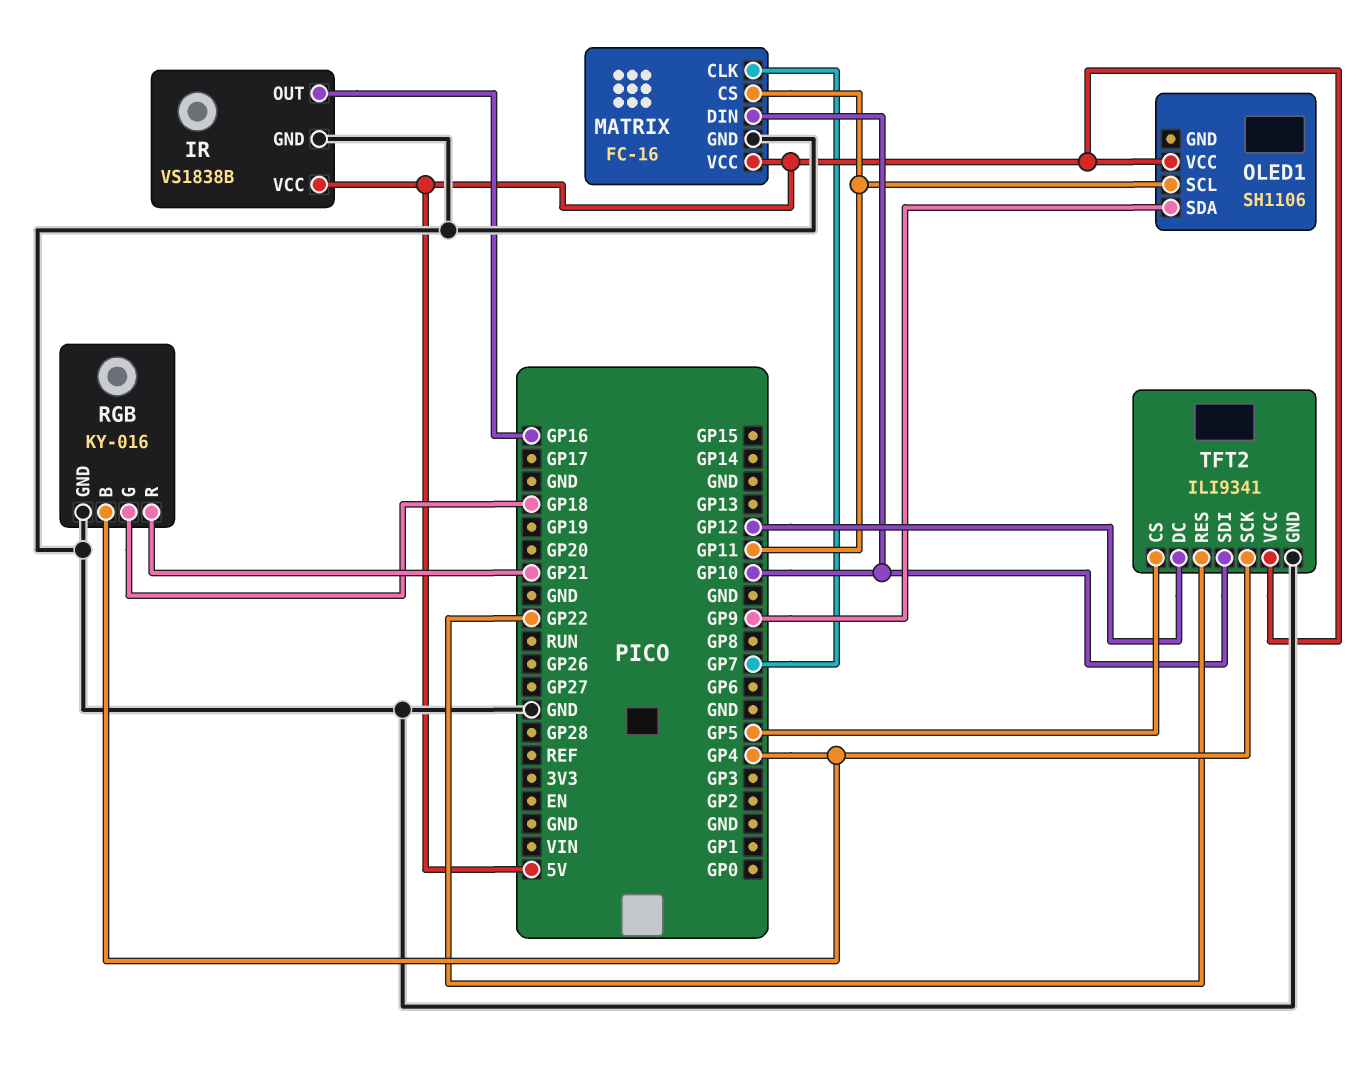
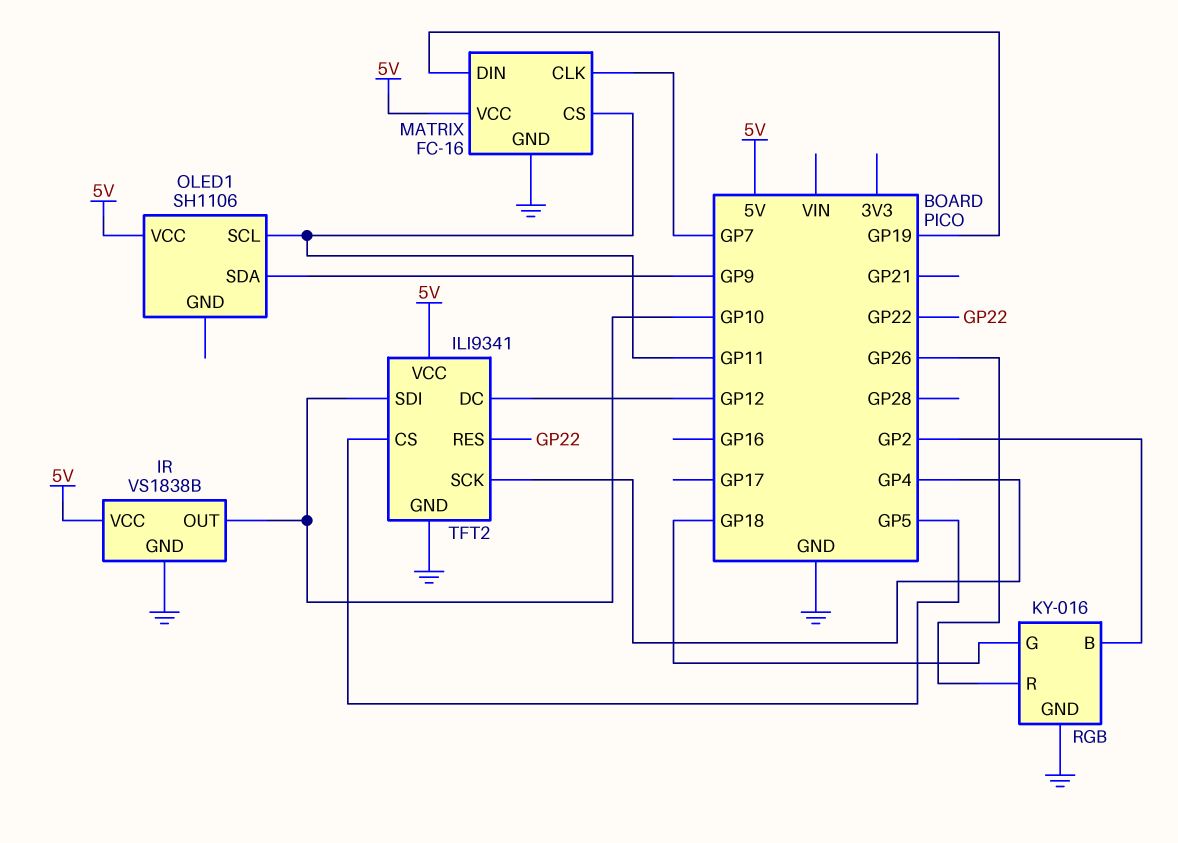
IR pin OUT: GP16 -> GP10
MATRIX pin DIN: GP10 -> GP19
RGB pin B: GP4 -> GP2
RGB pin R: GP21 -> GP26

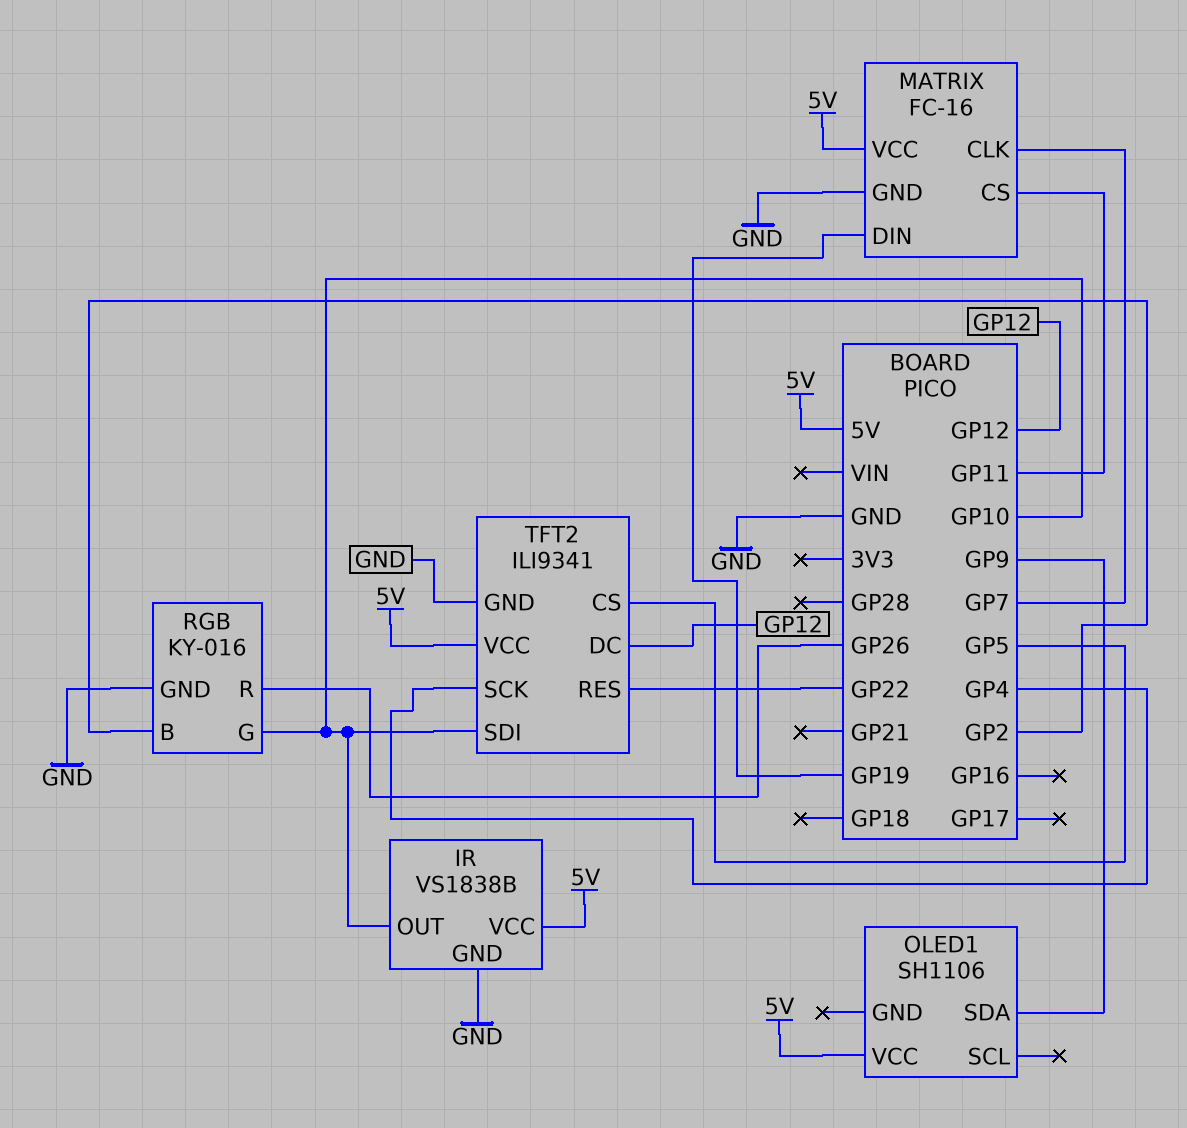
OLED1 pin SCL: GP11 -> none
RGB pin G: GP18 -> GP10

